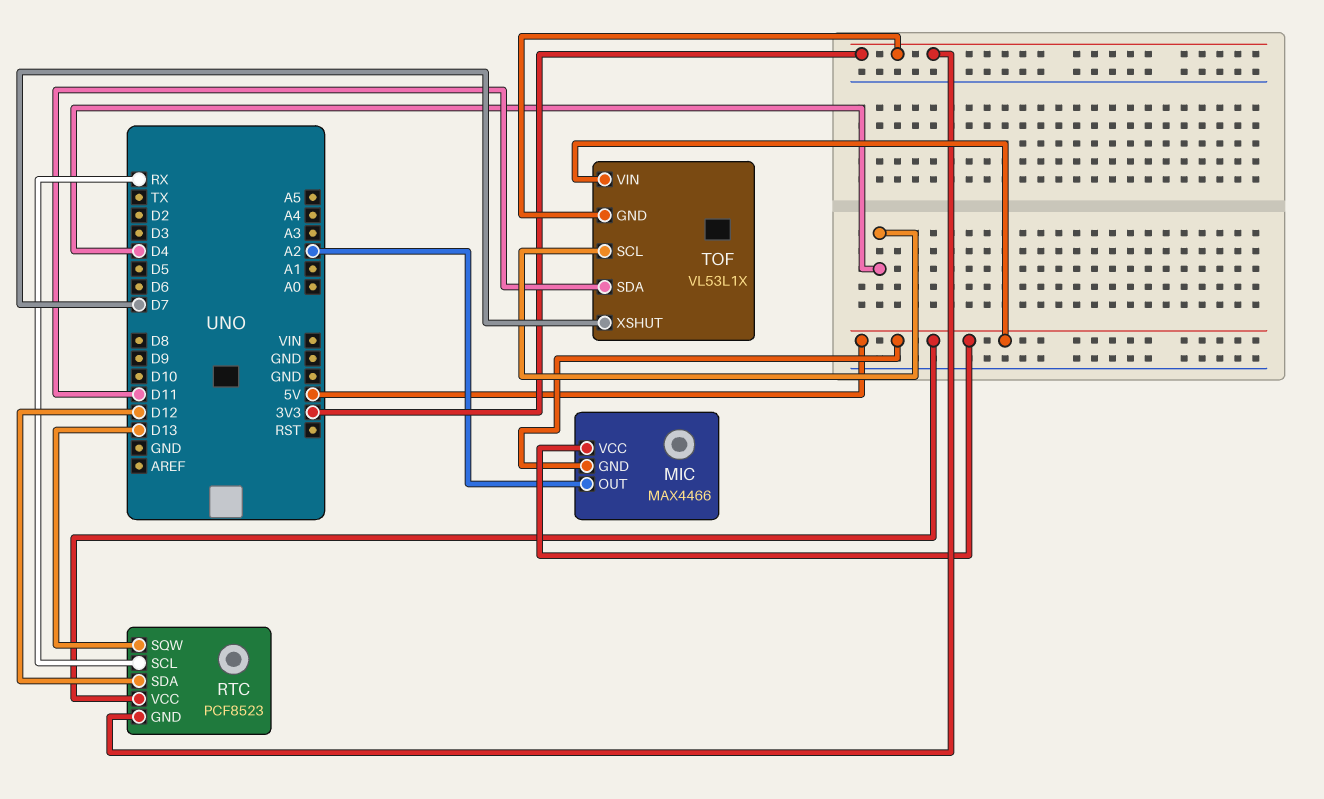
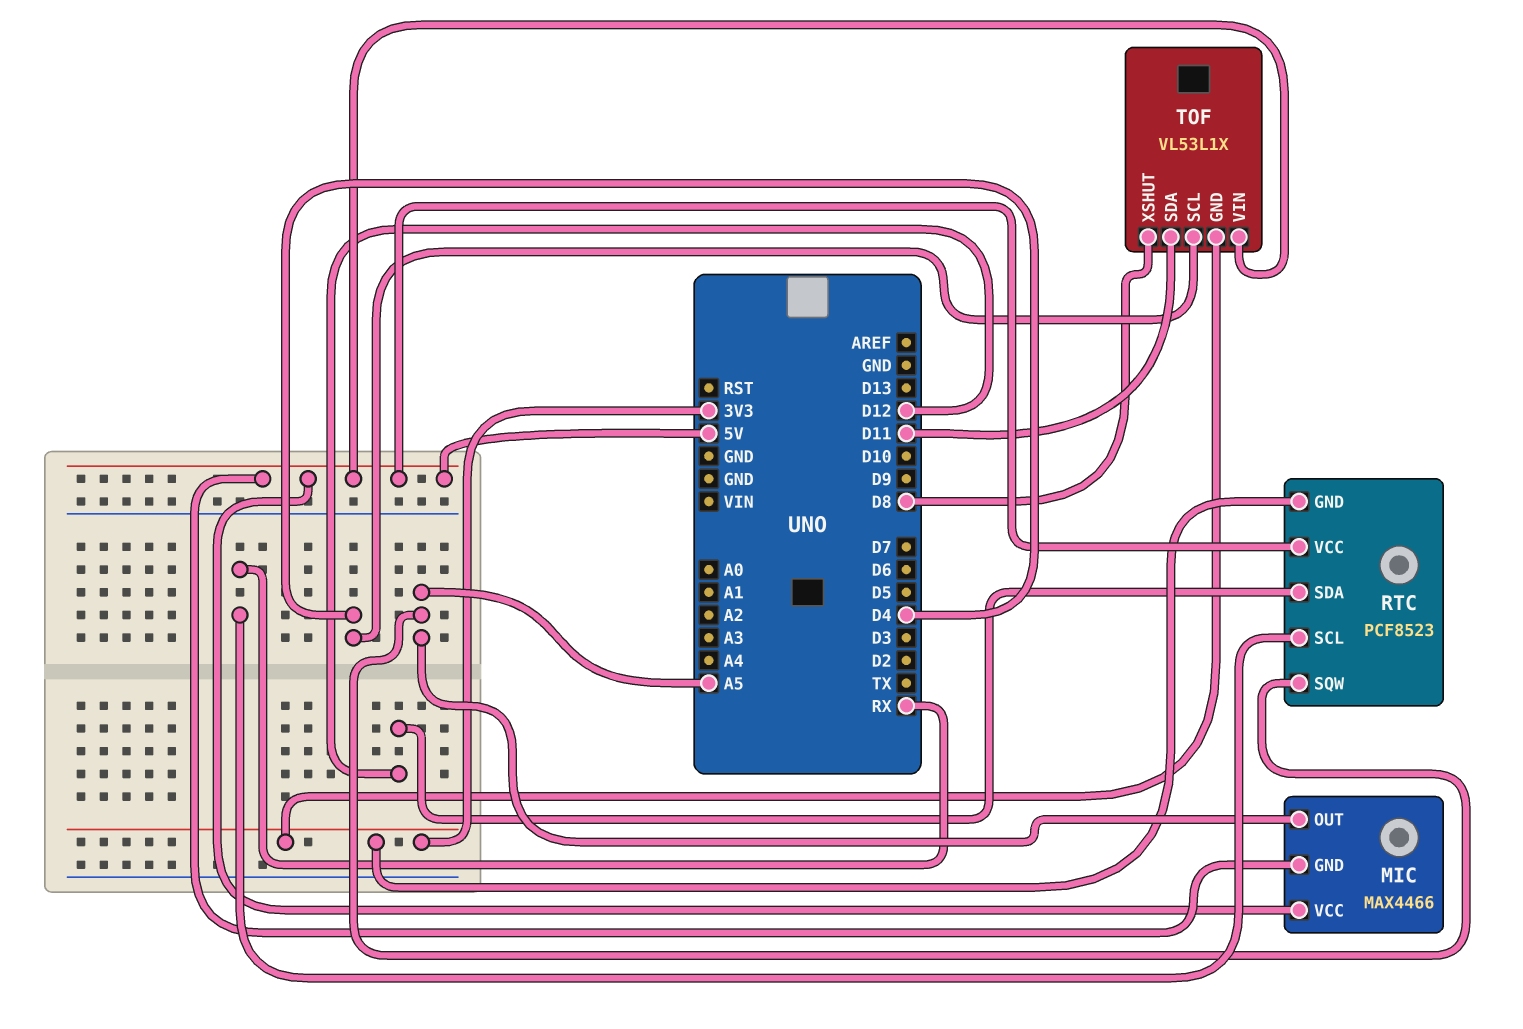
MIC pin OUT: A2 -> A5
RTC pin SQW: D13 -> A5
TOF pin XSHUT: D7 -> D8

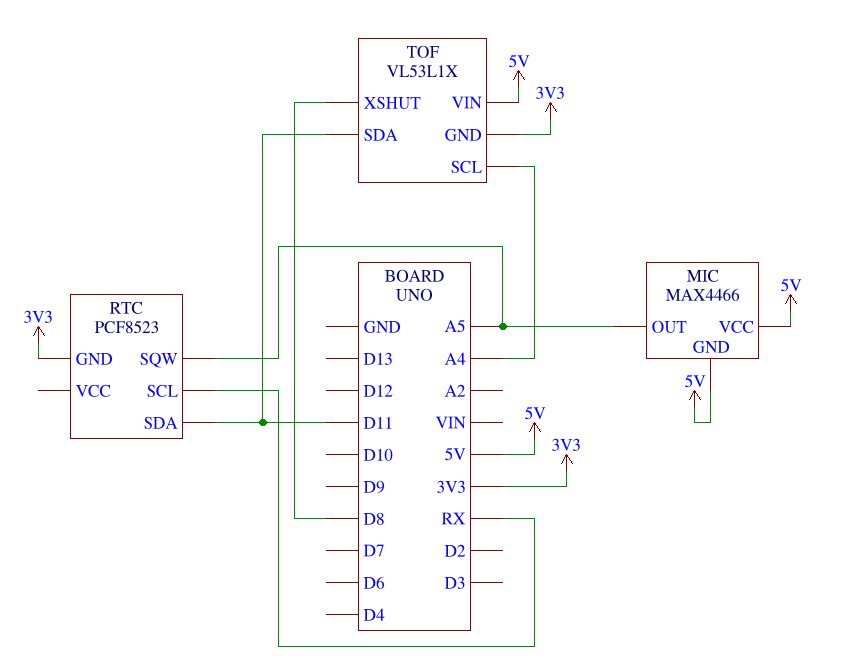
RTC pin SDA: D12 -> D11
RTC pin VCC: 5V -> none
TOF pin SCL: D4 -> A4

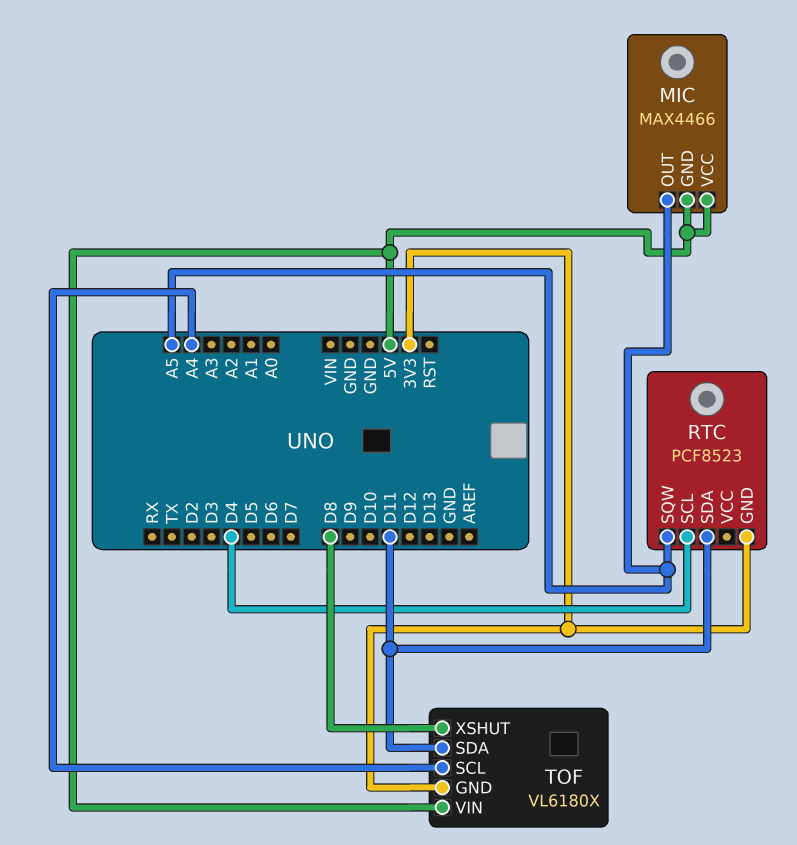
RTC pin SCL: RX -> D4
TOF: VL53L1X -> VL6180X

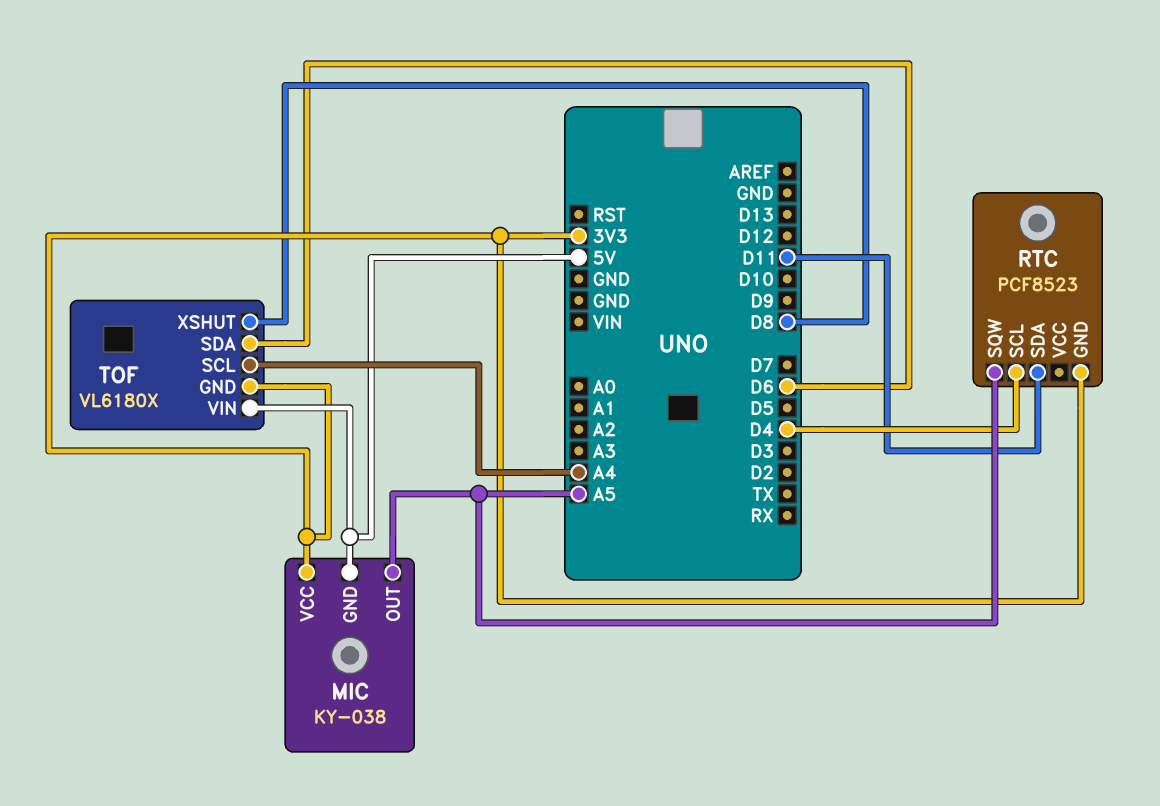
MIC: MAX4466 -> KY-038
MIC pin VCC: 5V -> 3V3
TOF pin SDA: D11 -> D6

